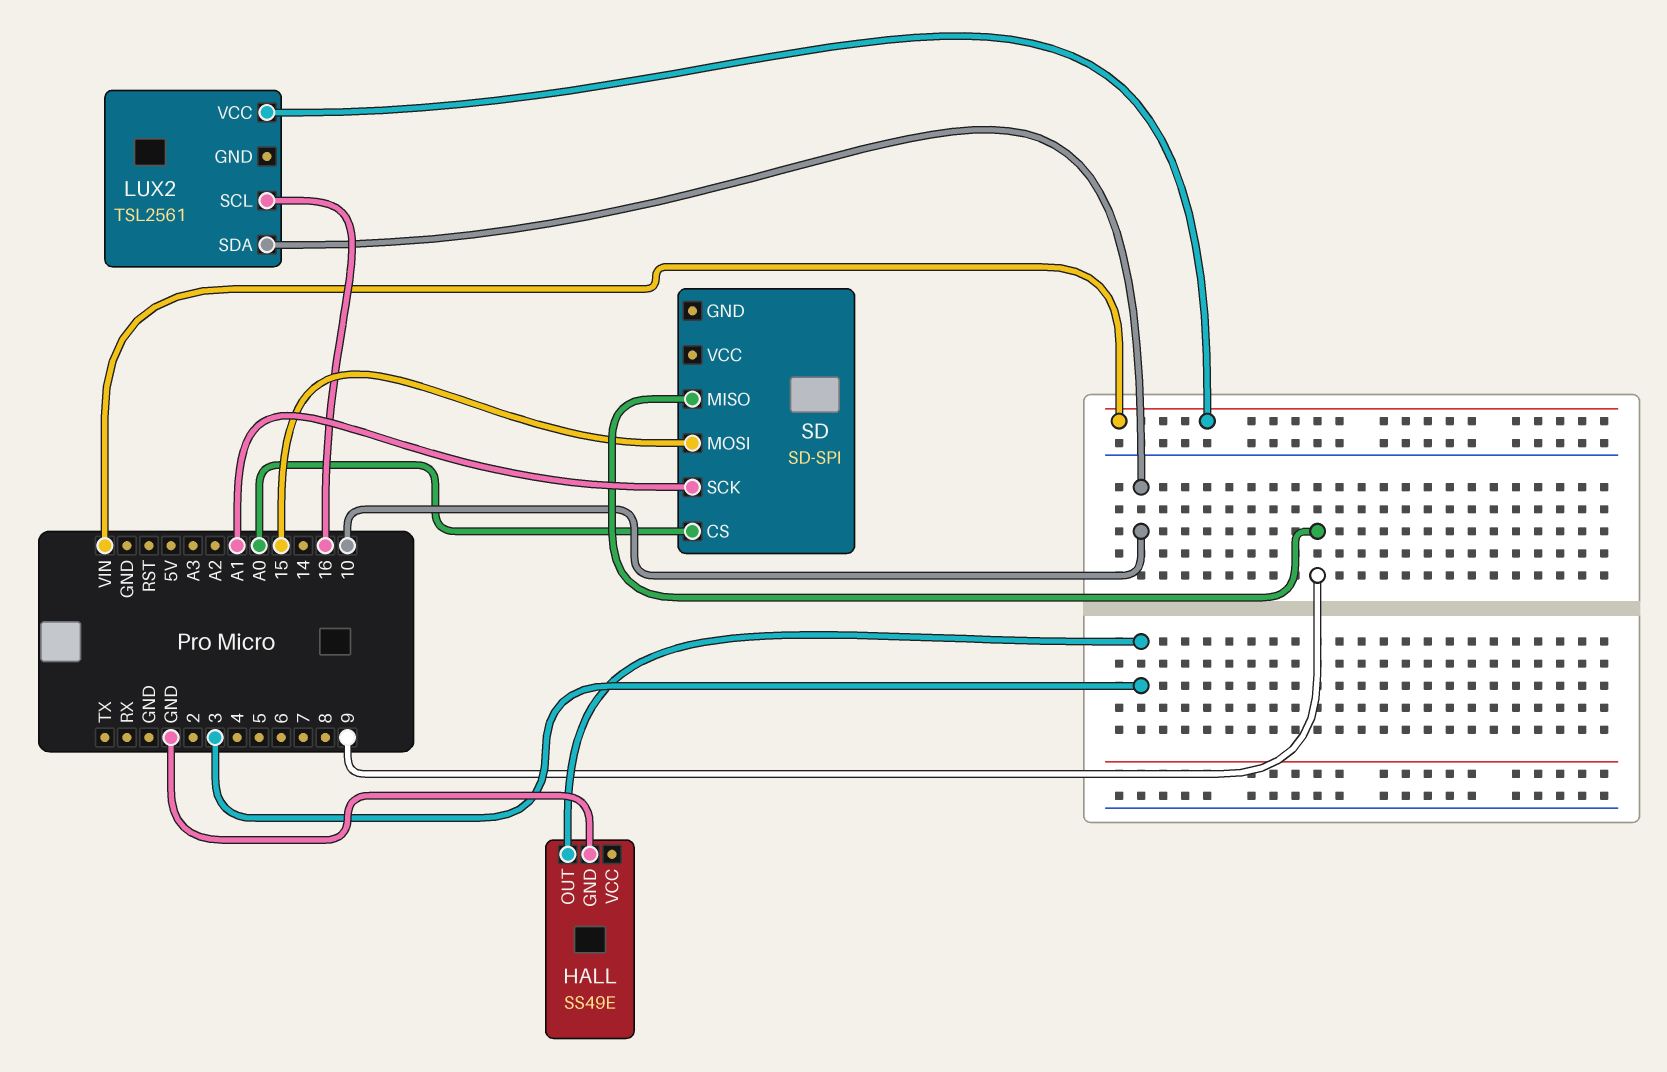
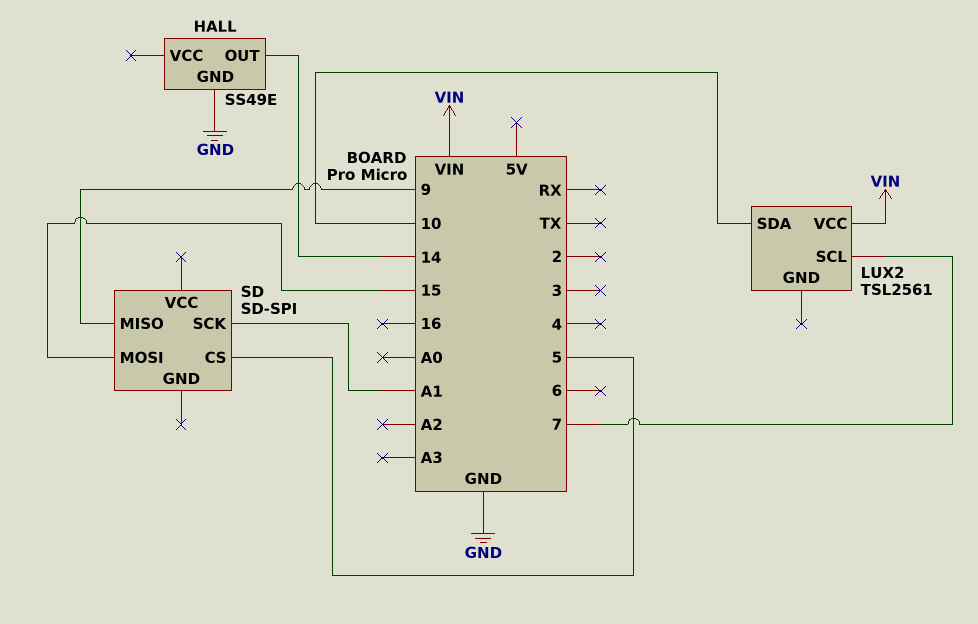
HALL pin OUT: 3 -> 14
LUX2 pin SCL: 16 -> 7
SD pin CS: A0 -> 5

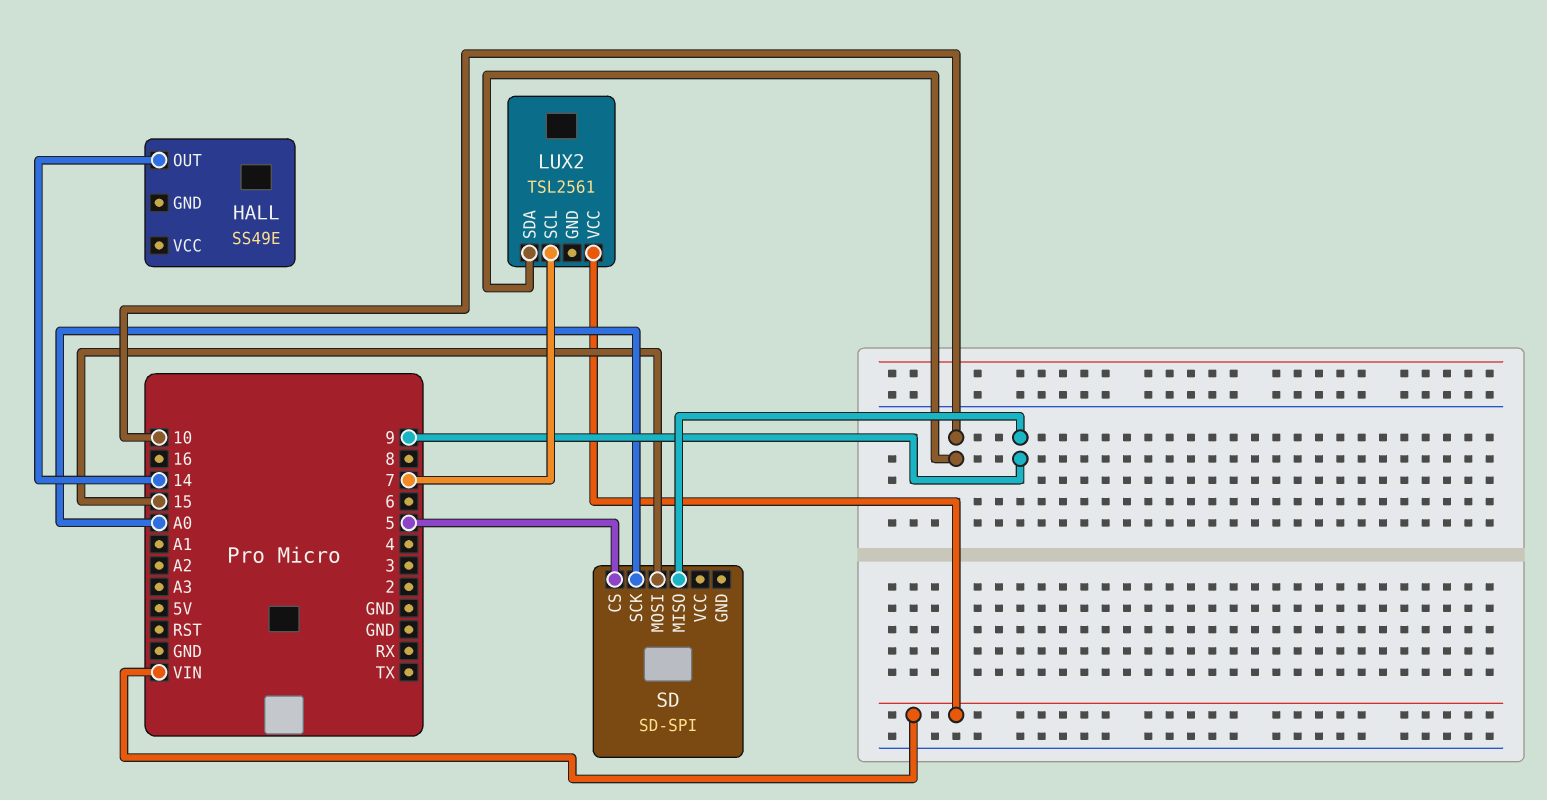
HALL pin GND: GND -> none
SD pin SCK: A1 -> A0

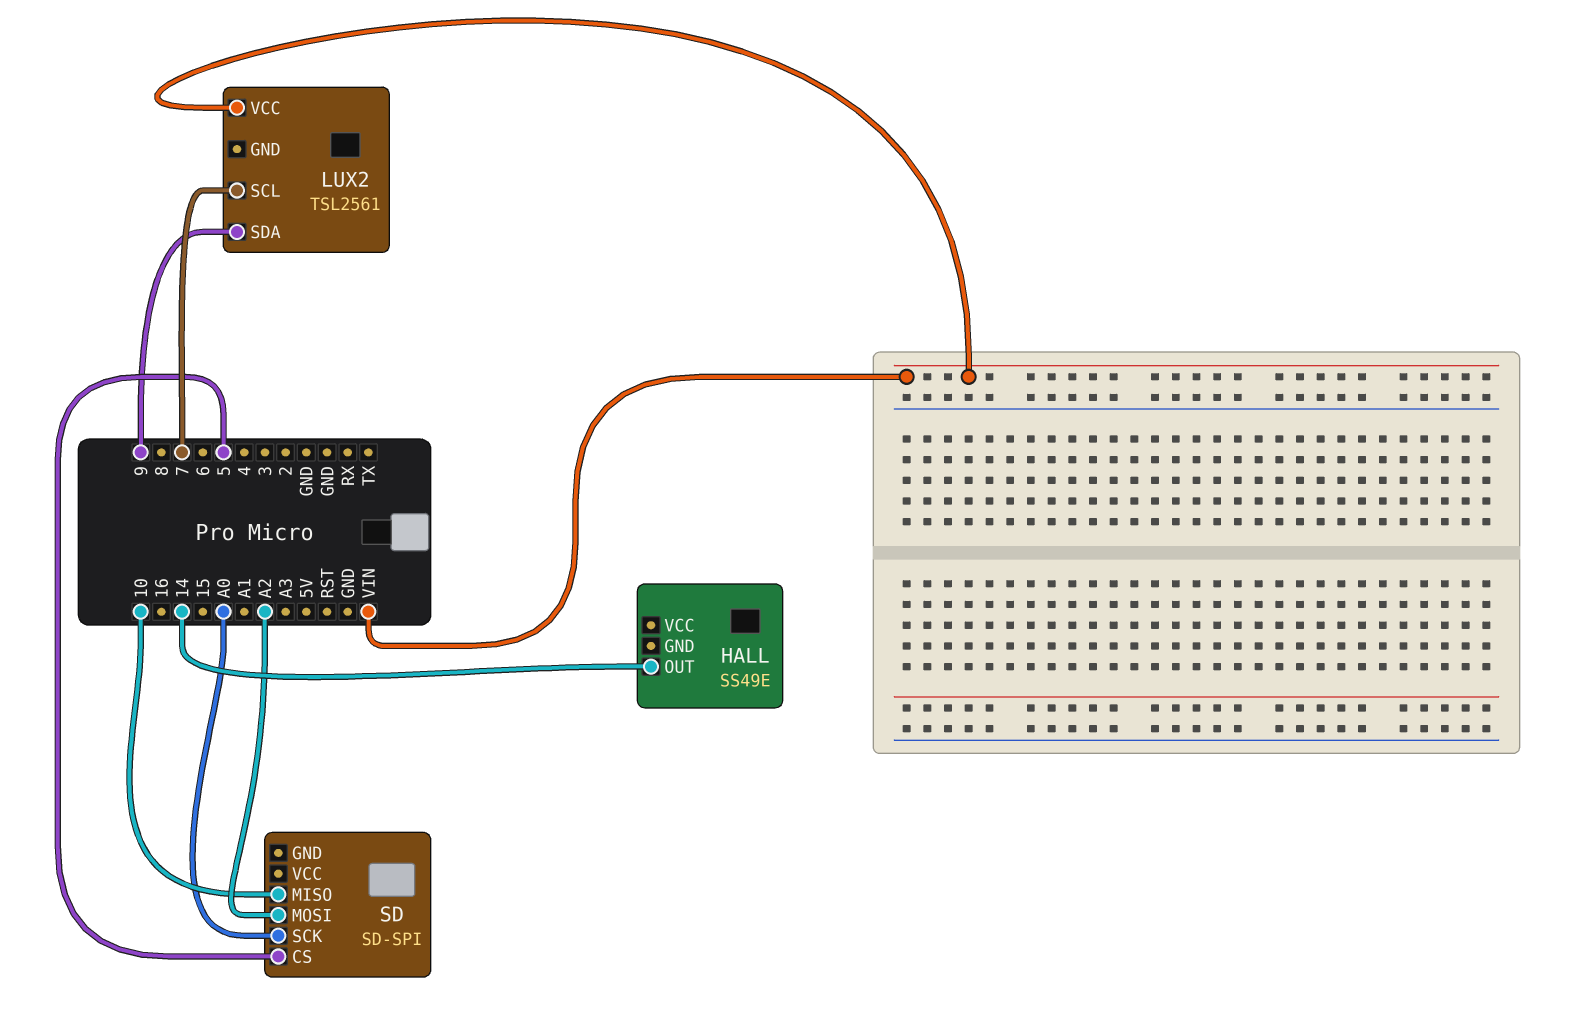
LUX2 pin SDA: 10 -> 9
SD pin MISO: 9 -> 10
SD pin MOSI: 15 -> A2

